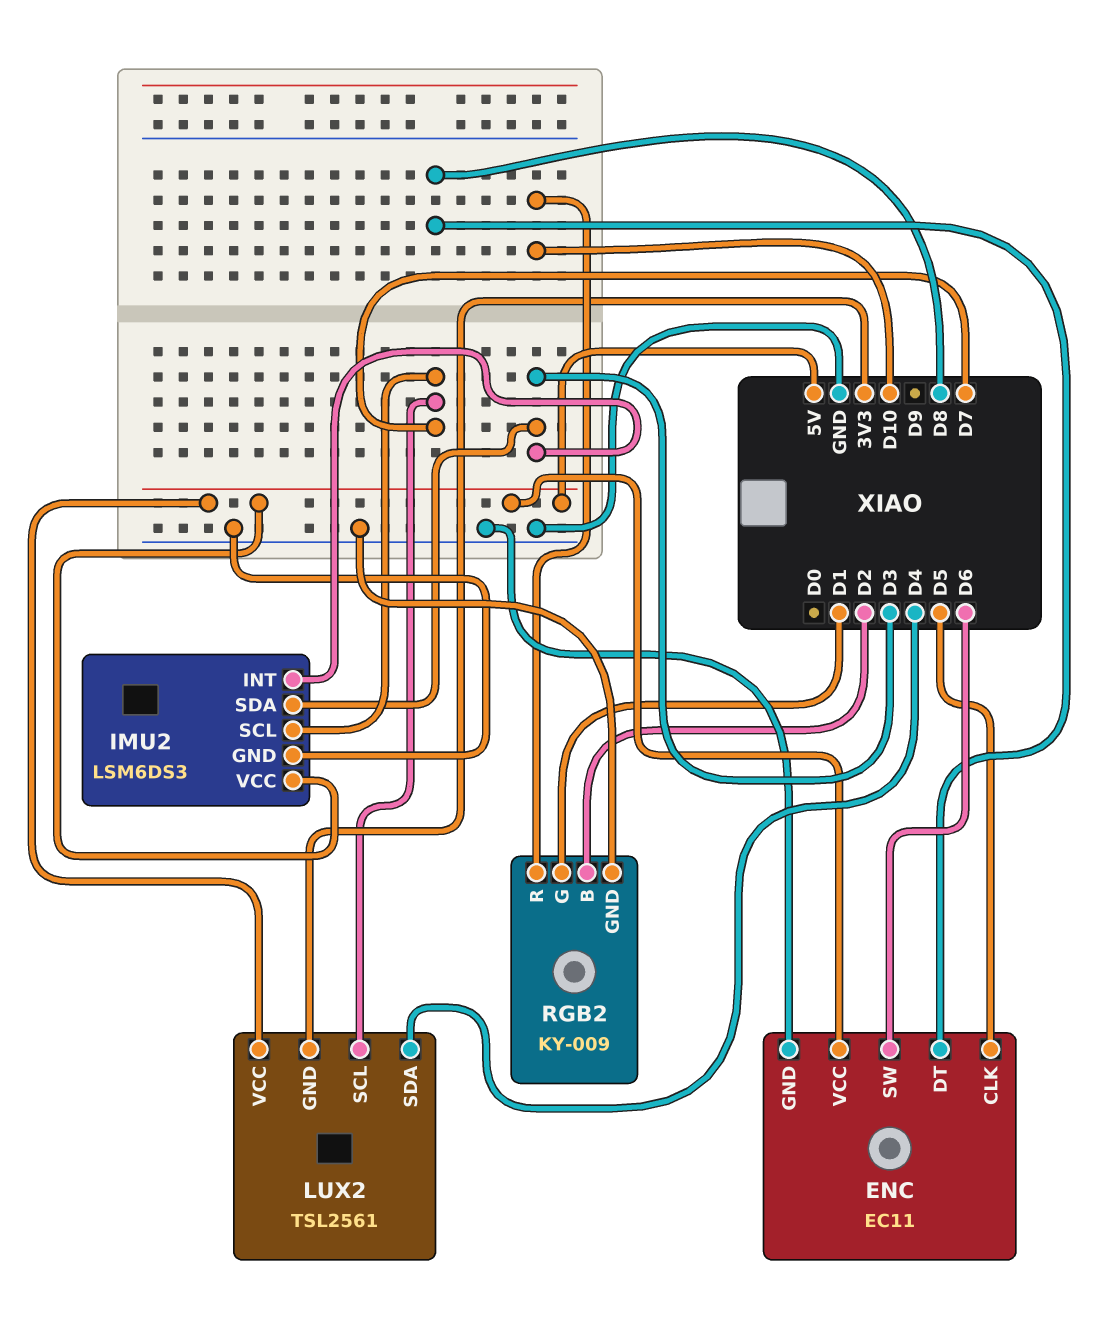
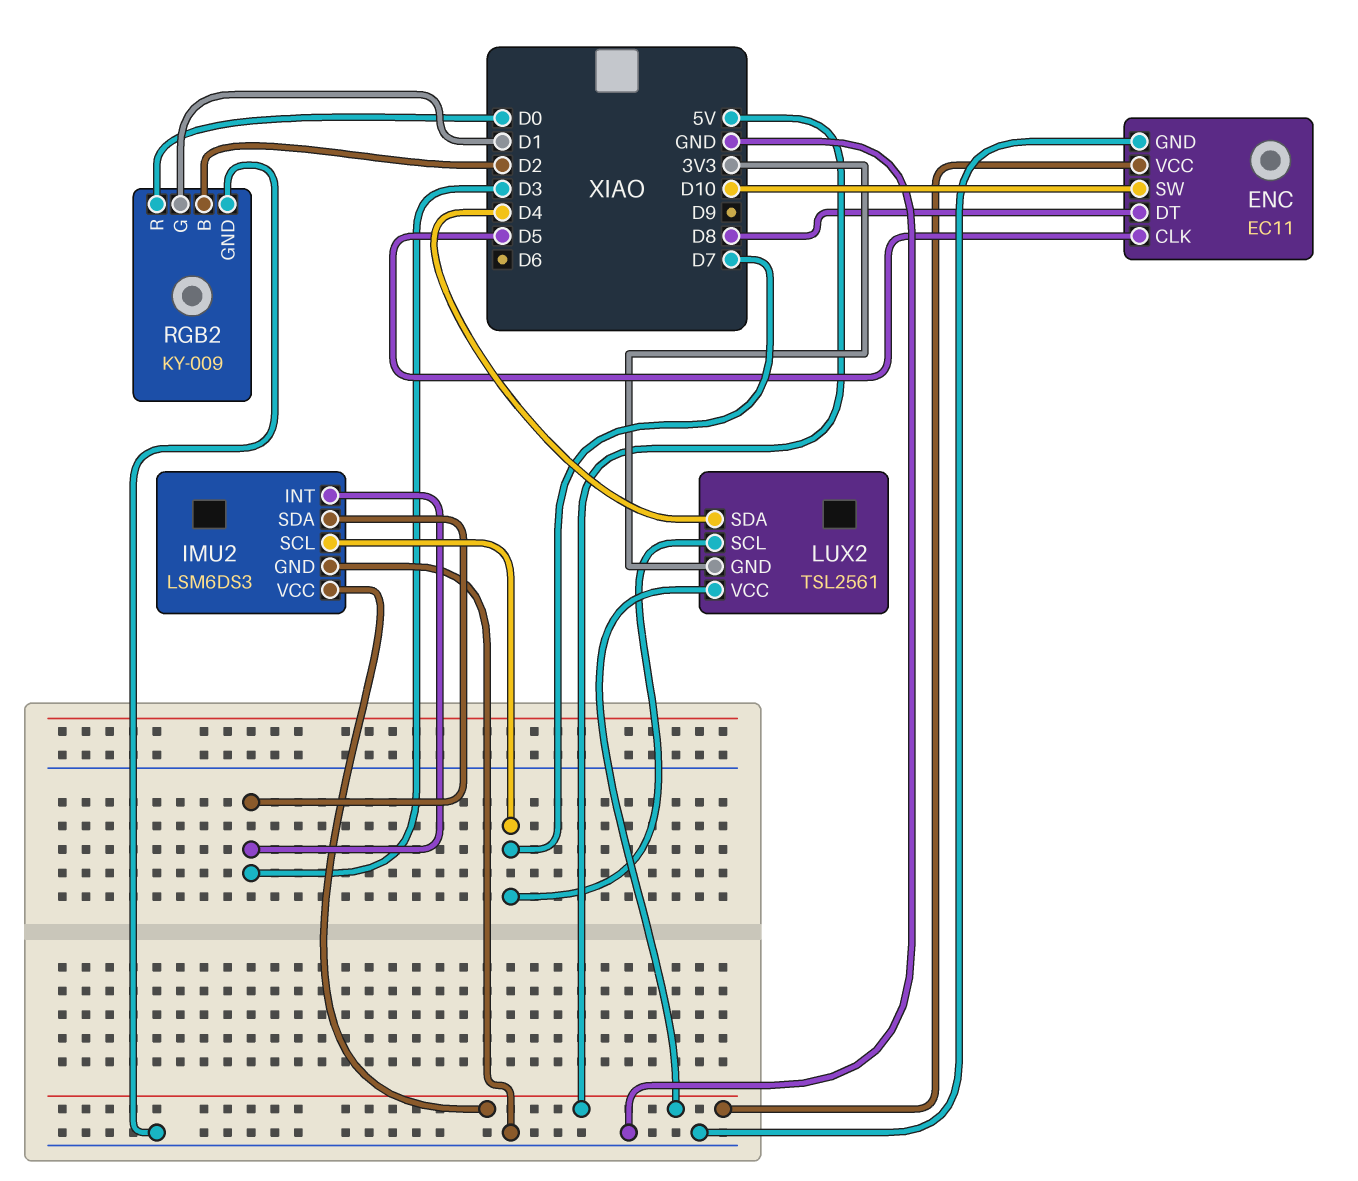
ENC pin SW: D6 -> D10
RGB2 pin R: D10 -> D0

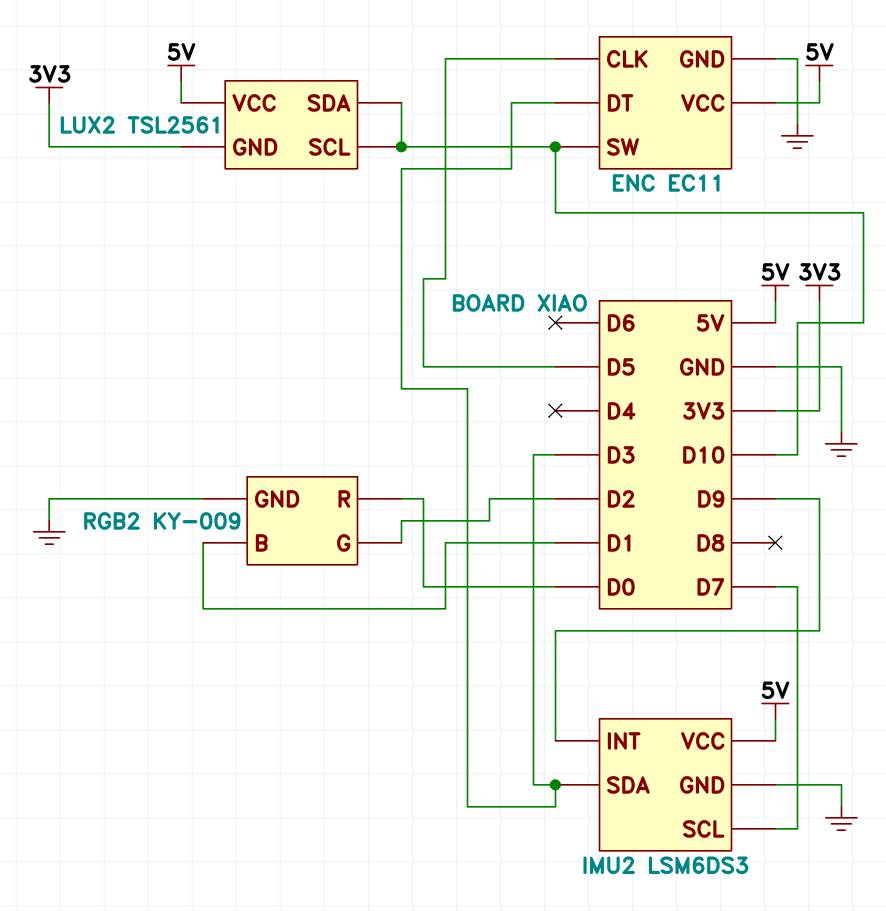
ENC pin DT: D8 -> D3
IMU2 pin INT: D3 -> D9
LUX2 pin SCL: D7 -> D10
LUX2 pin SDA: D4 -> D10
RGB2 pin B: D2 -> D1
RGB2 pin G: D1 -> D2

